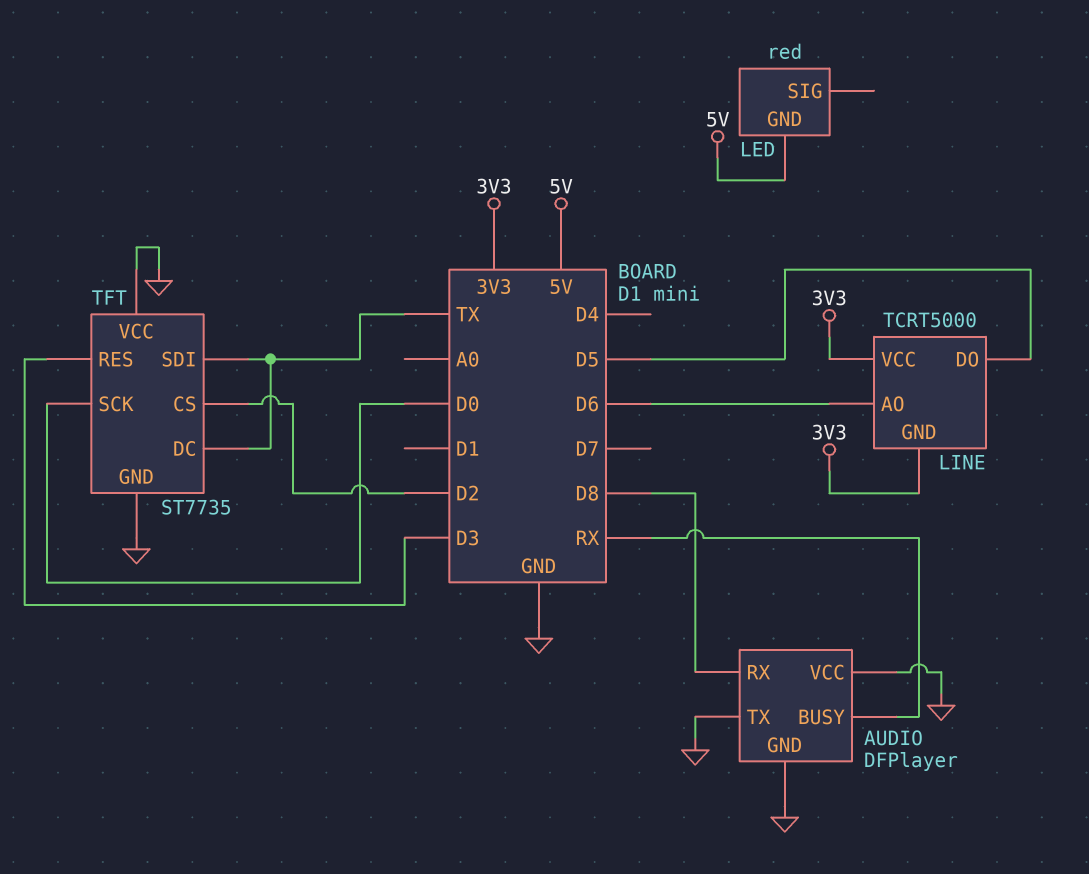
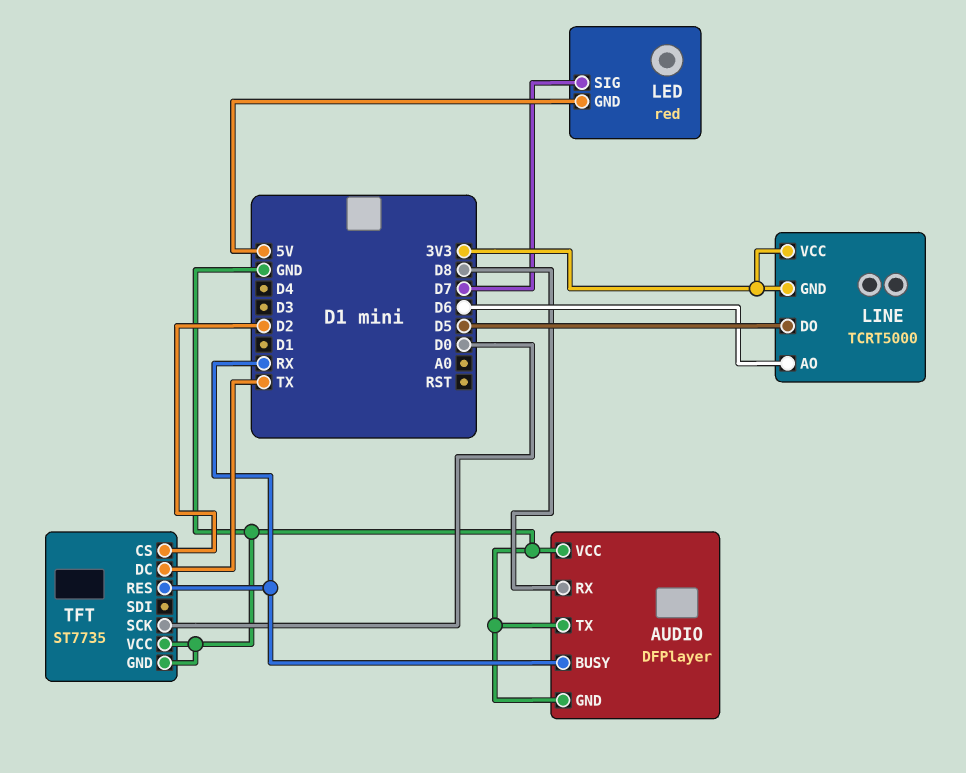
LED pin SIG: none -> D7
TFT pin RES: D3 -> RX
TFT pin SDI: TX -> none

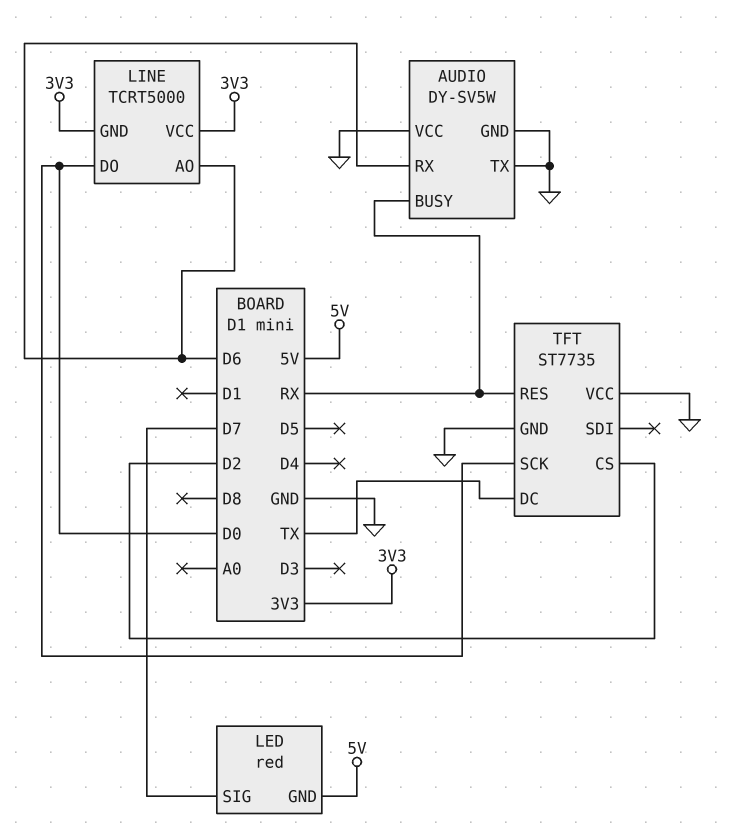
AUDIO: DFPlayer -> DY-SV5W
AUDIO pin RX: D8 -> D6
LINE pin DO: D5 -> D0

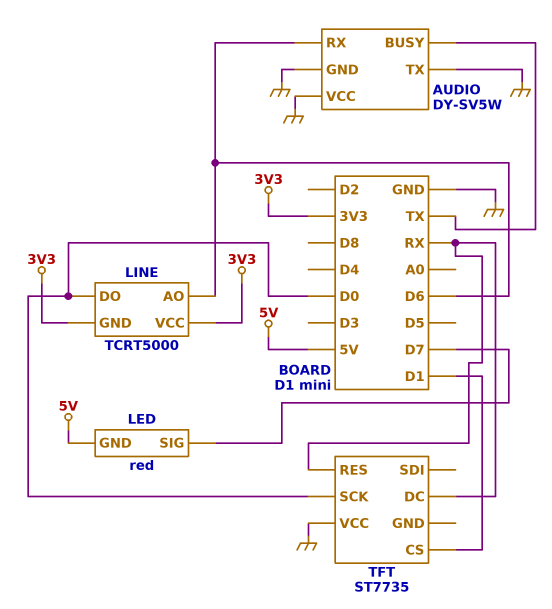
AUDIO pin BUSY: RX -> TX
TFT pin CS: D2 -> D1
TFT pin DC: TX -> RX
TFT pin GND: GND -> none

